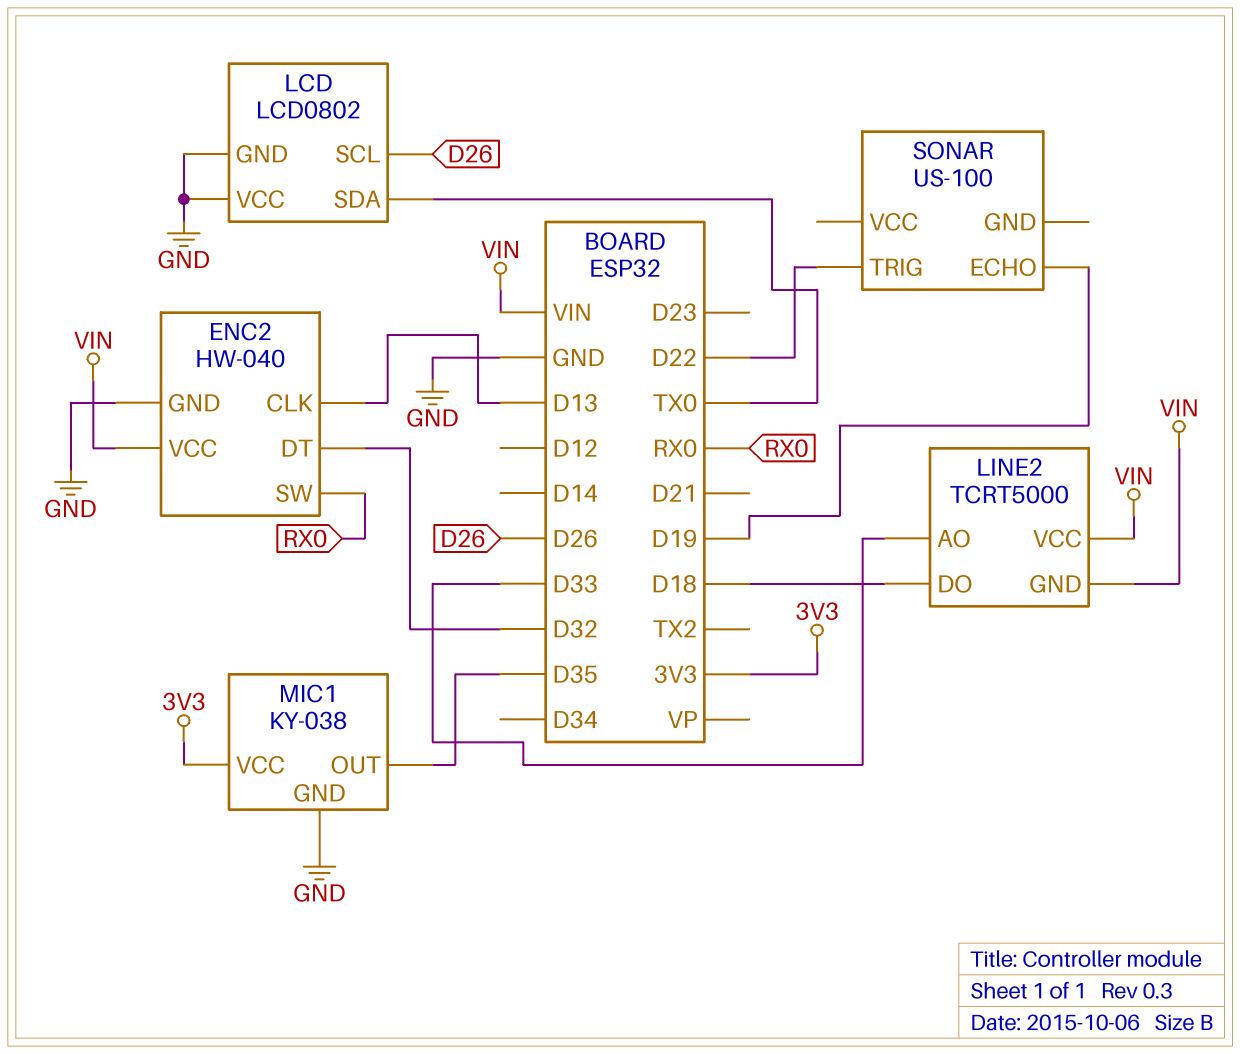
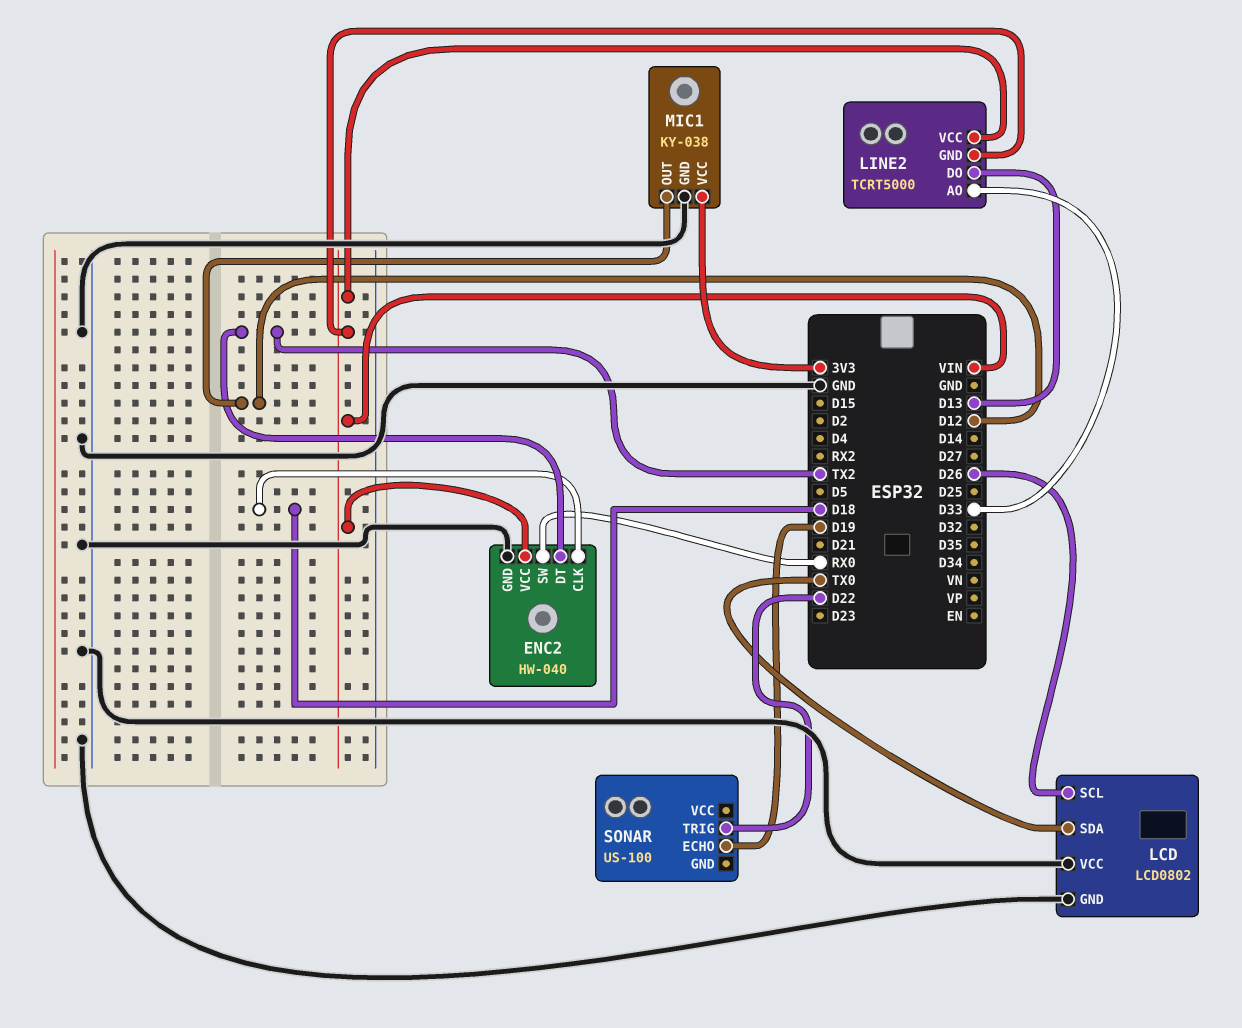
ENC2 pin CLK: D13 -> D18
ENC2 pin DT: D32 -> TX2
LINE2 pin DO: D18 -> D13
MIC1 pin OUT: D35 -> D12

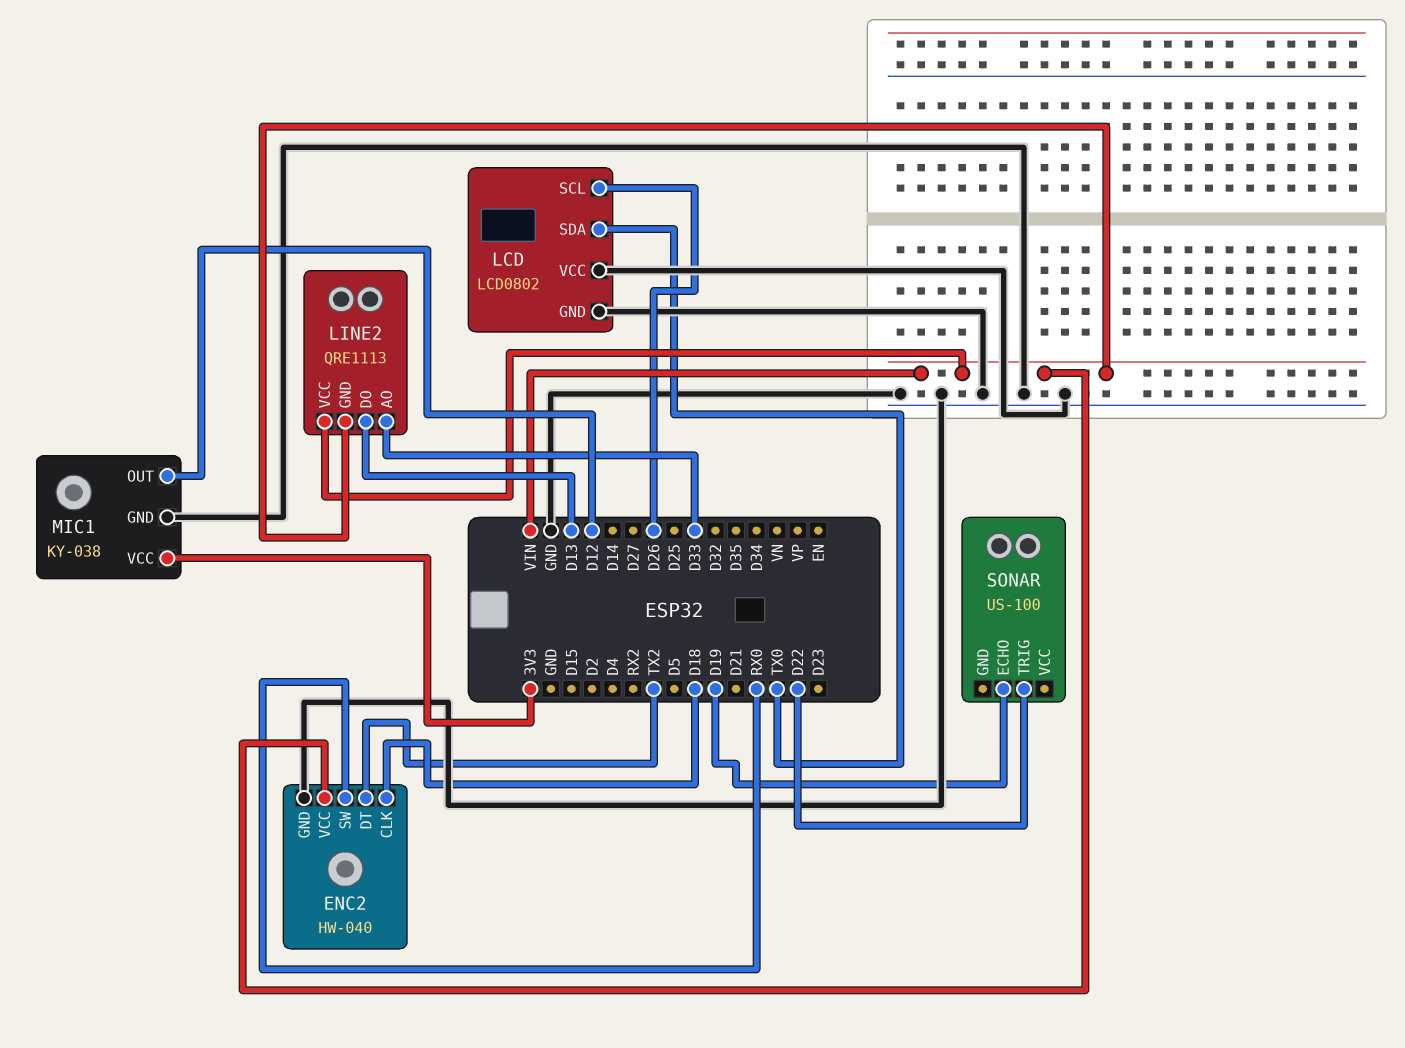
LINE2: TCRT5000 -> QRE1113

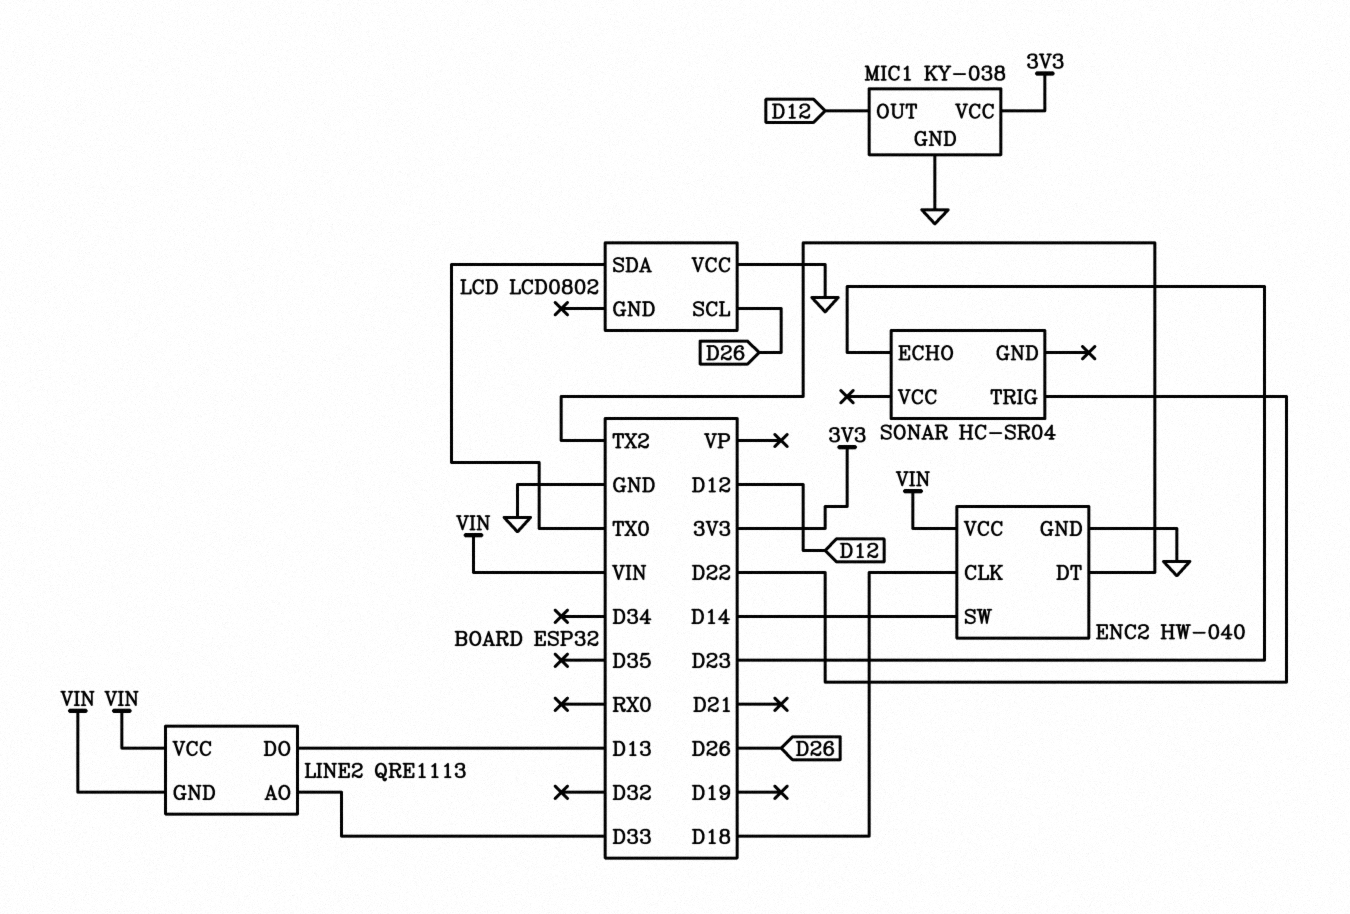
ENC2 pin SW: RX0 -> D14
LCD pin GND: GND -> none
SONAR: US-100 -> HC-SR04
SONAR pin ECHO: D19 -> D23

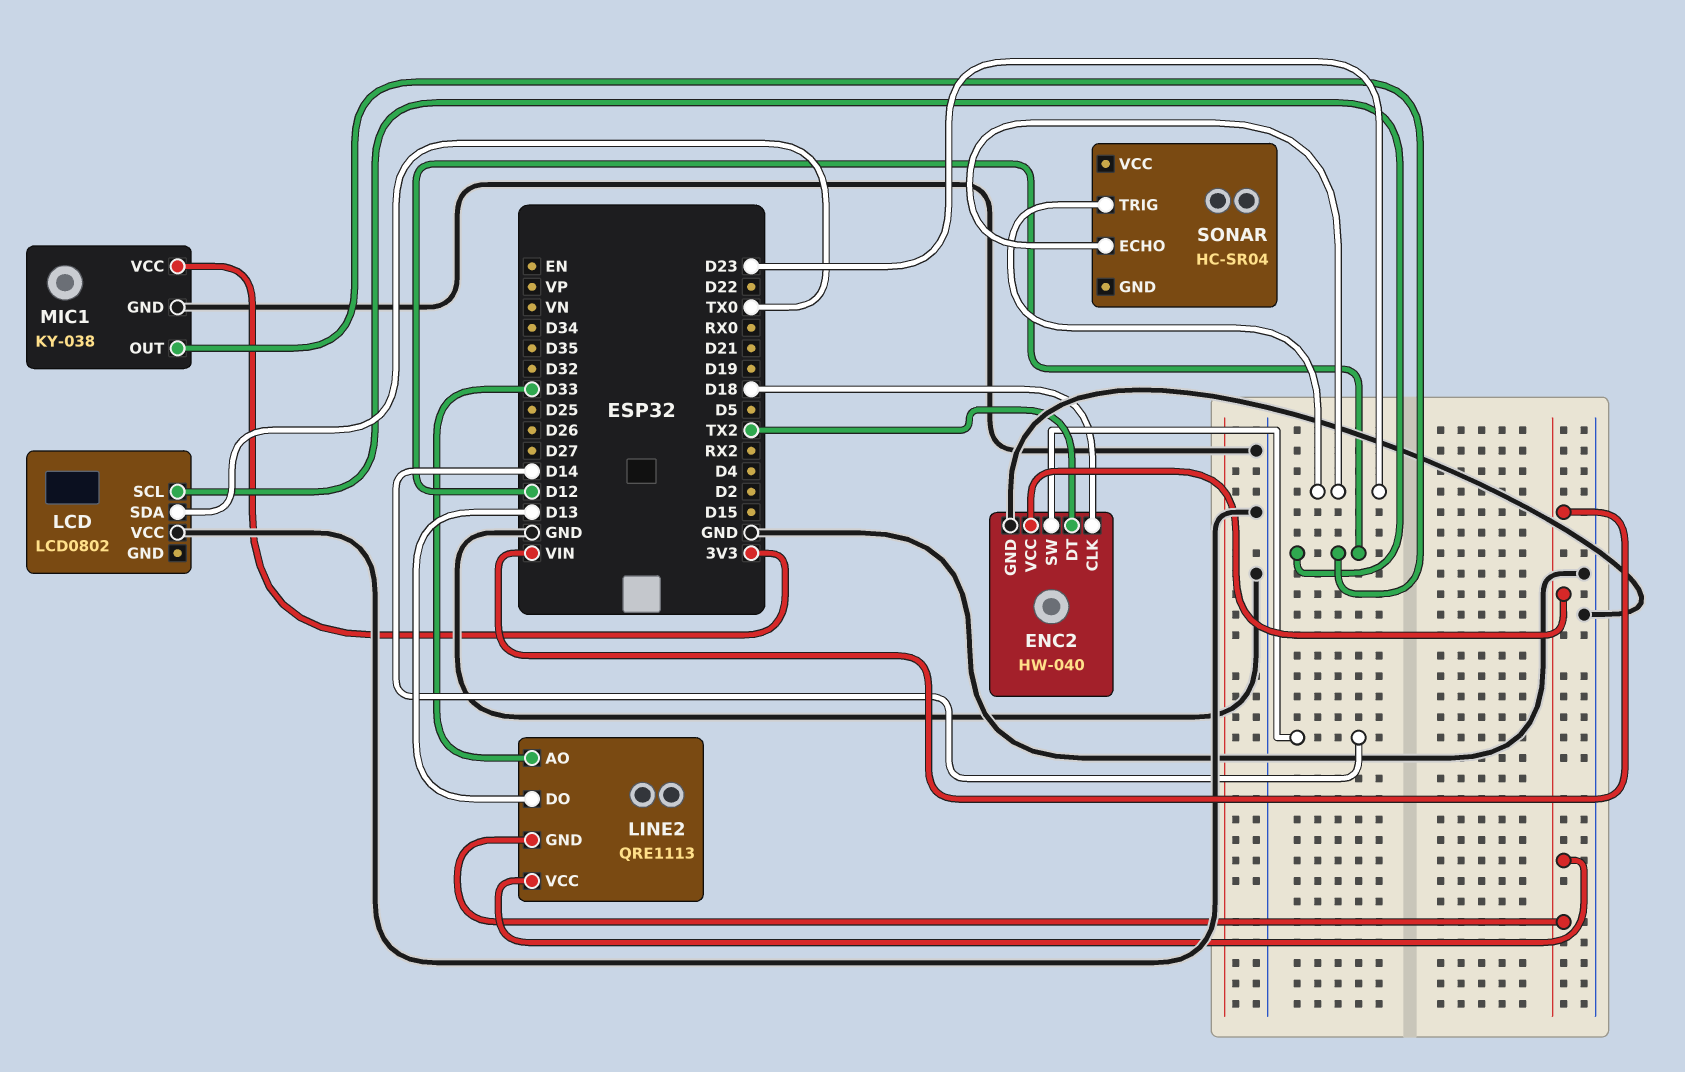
LCD pin SCL: D26 -> D12
SONAR pin TRIG: D22 -> D23

